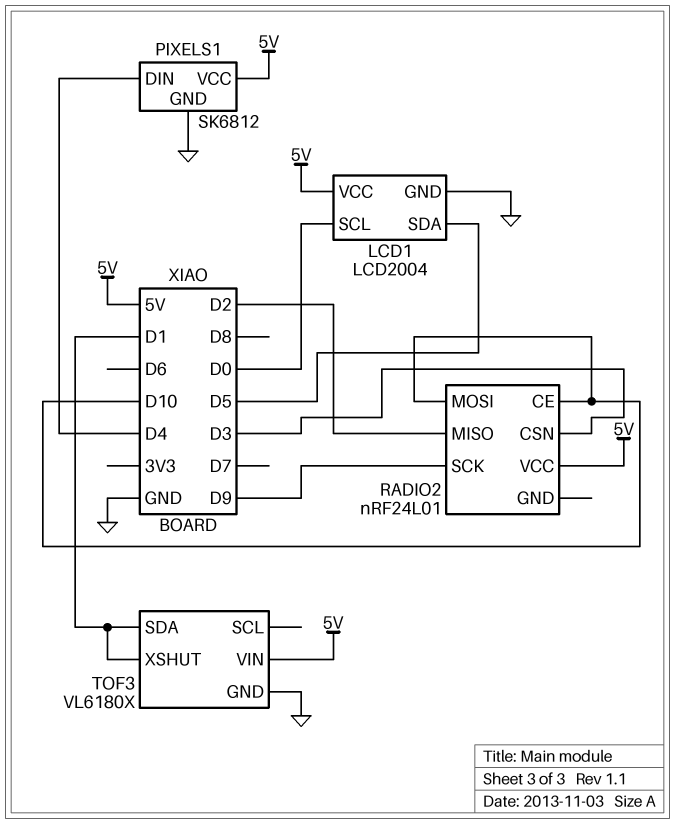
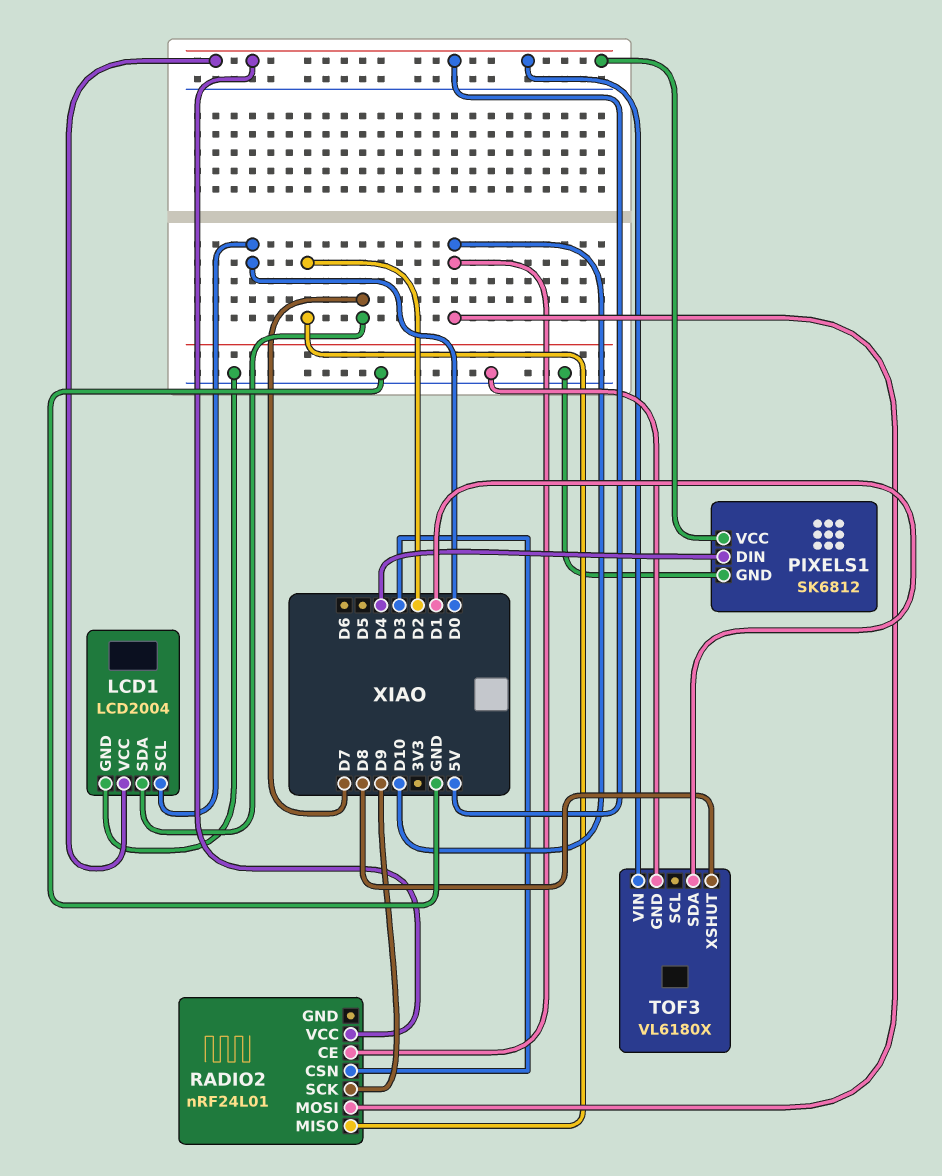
LCD1 pin SDA: D5 -> D7
TOF3 pin XSHUT: D1 -> D8

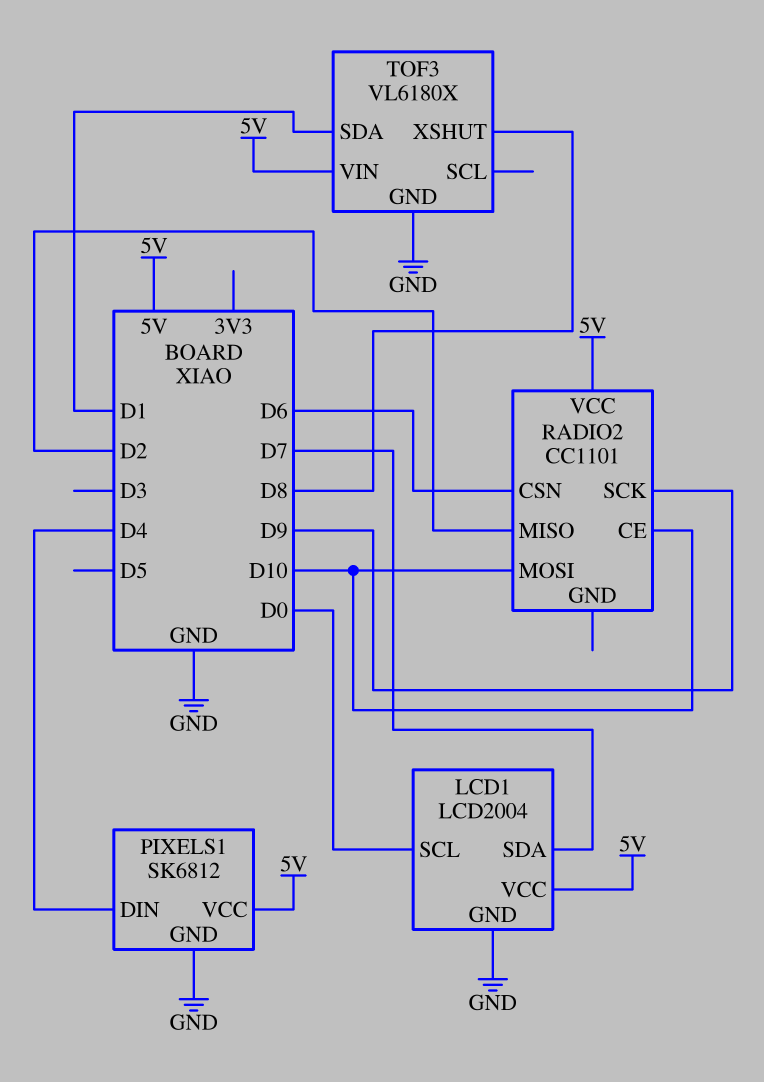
RADIO2: nRF24L01 -> CC1101
RADIO2 pin CSN: D3 -> D6

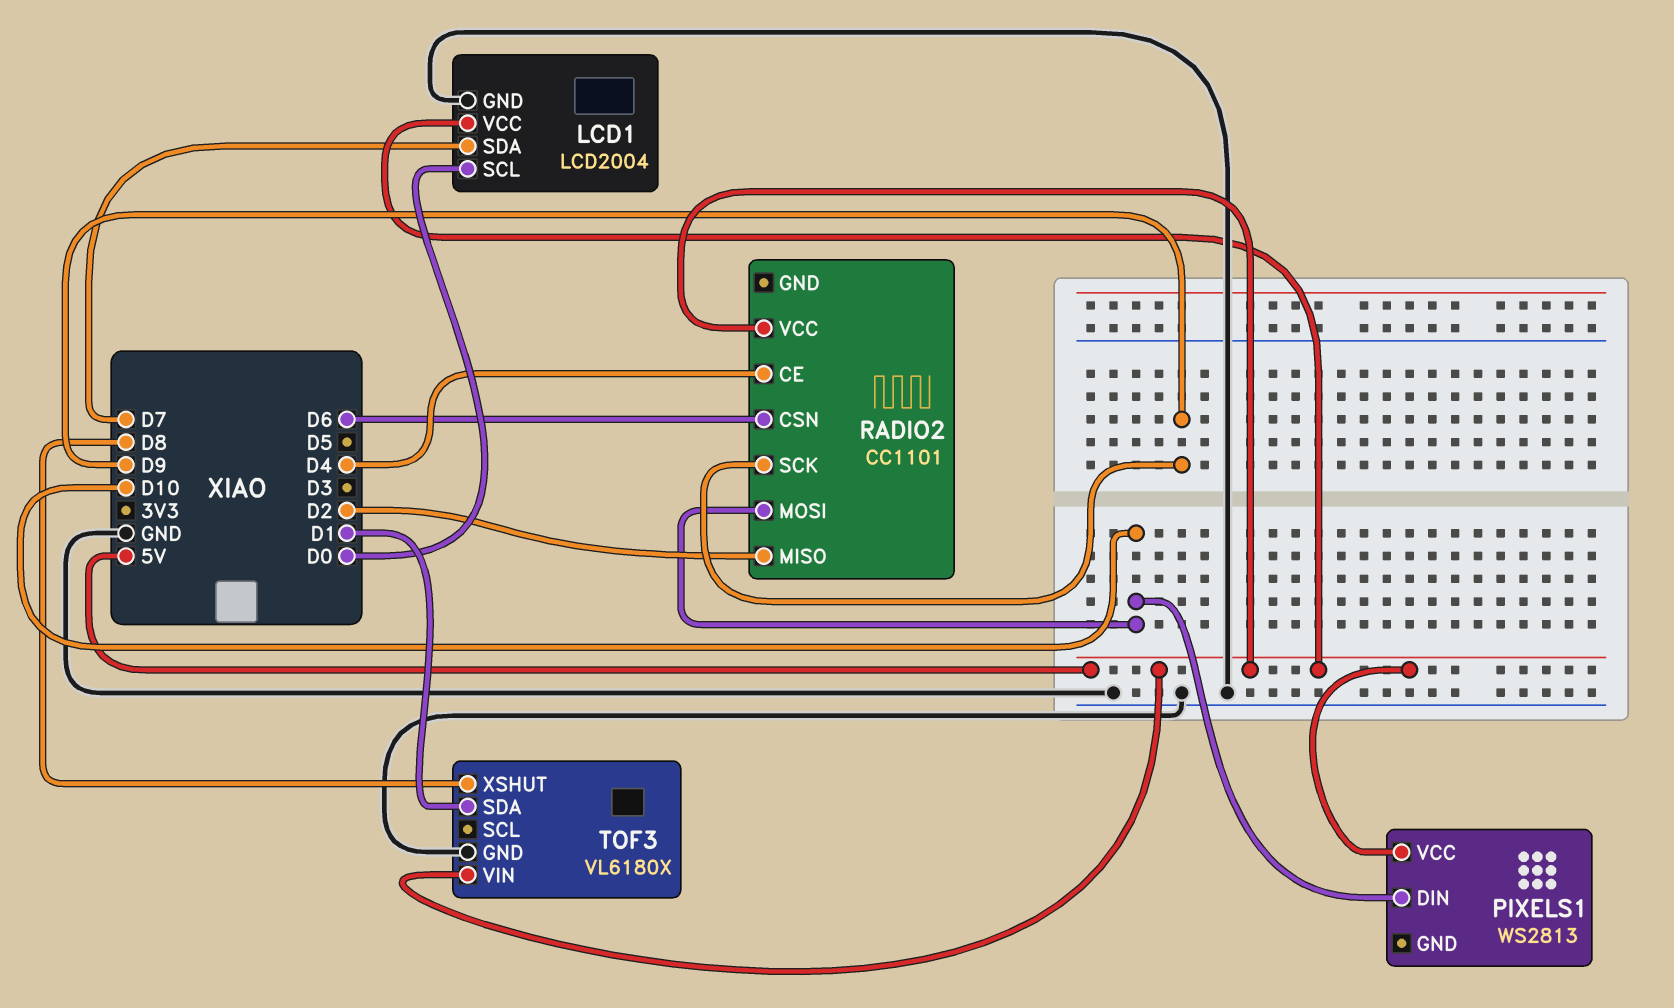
PIXELS1: SK6812 -> WS2813
PIXELS1 pin DIN: D4 -> D10
PIXELS1 pin GND: GND -> none
RADIO2 pin CE: D10 -> D4

